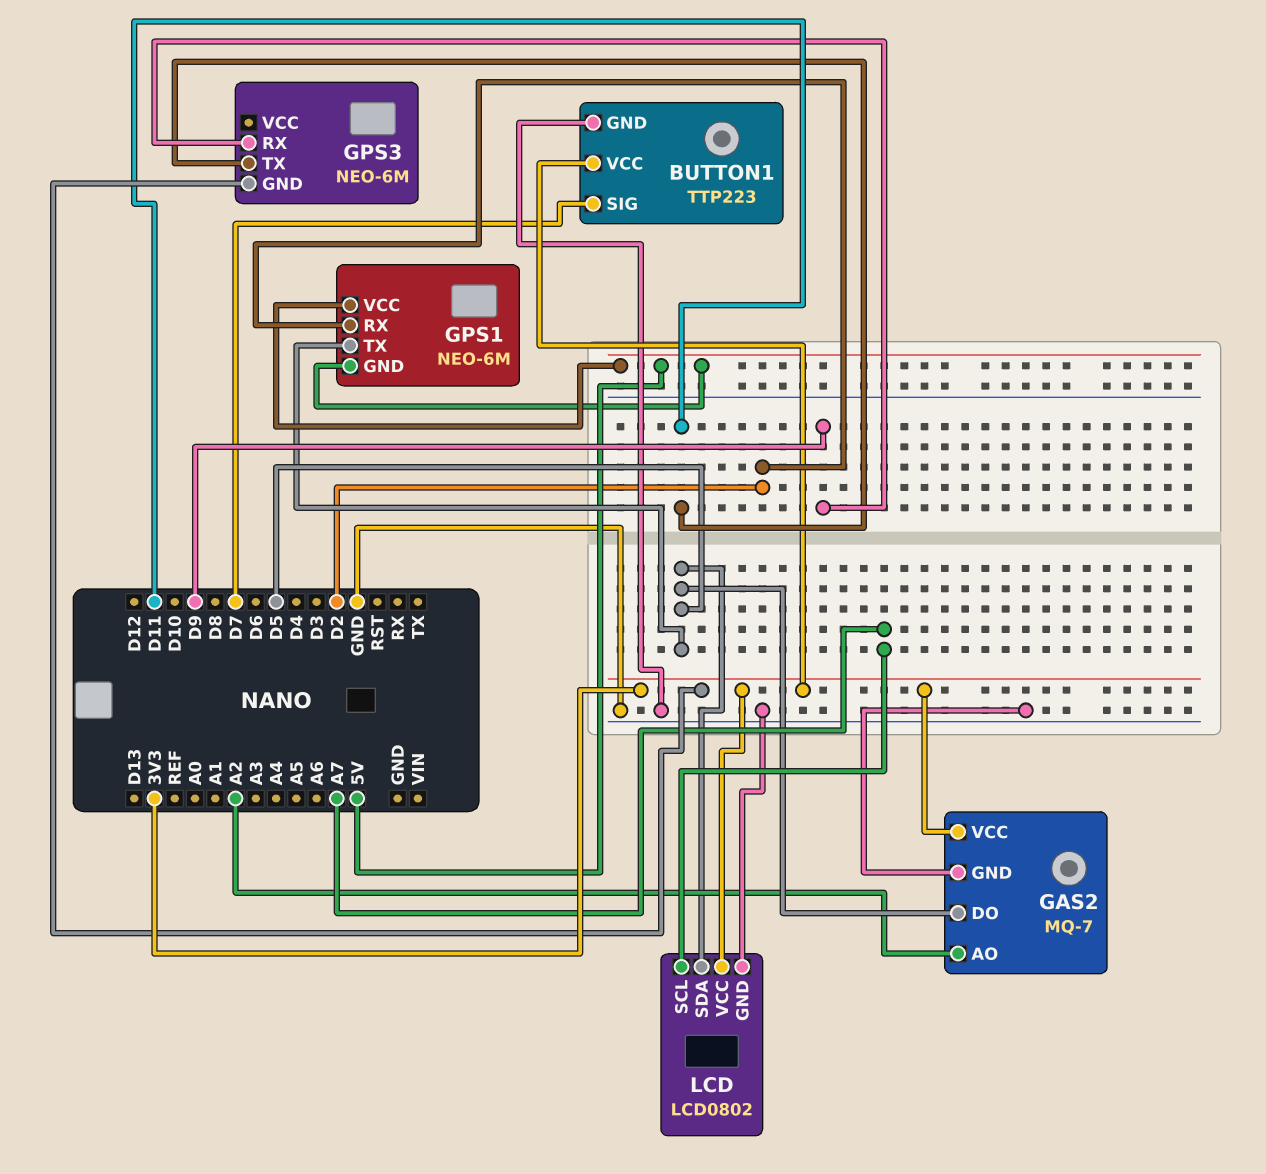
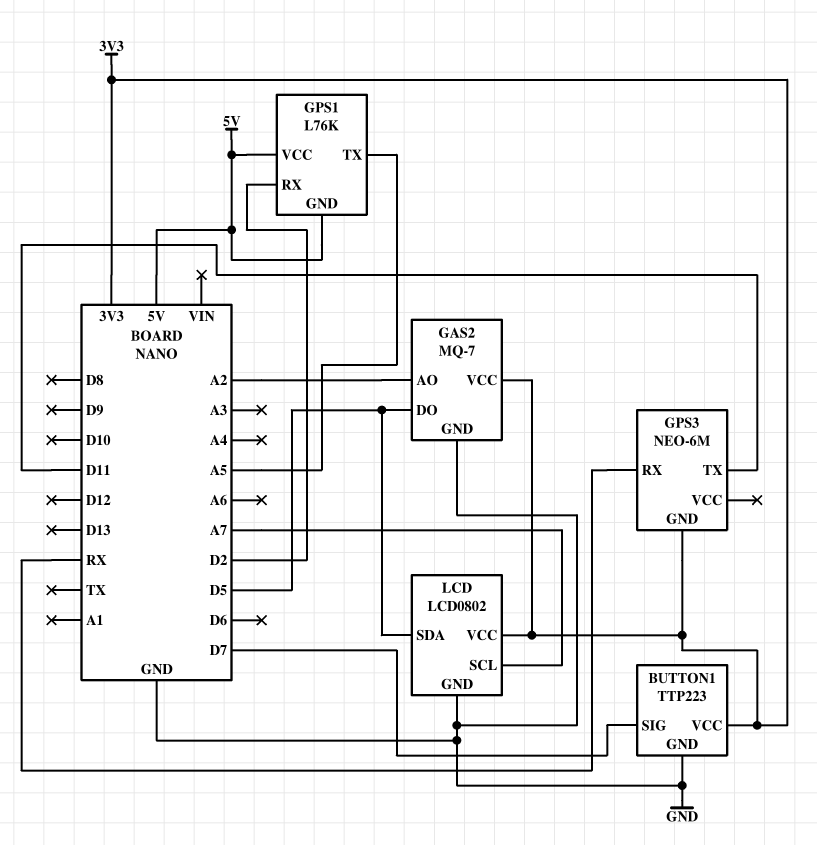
GPS1: NEO-6M -> L76K
GPS1 pin TX: D5 -> A5
GPS3 pin RX: D9 -> RX

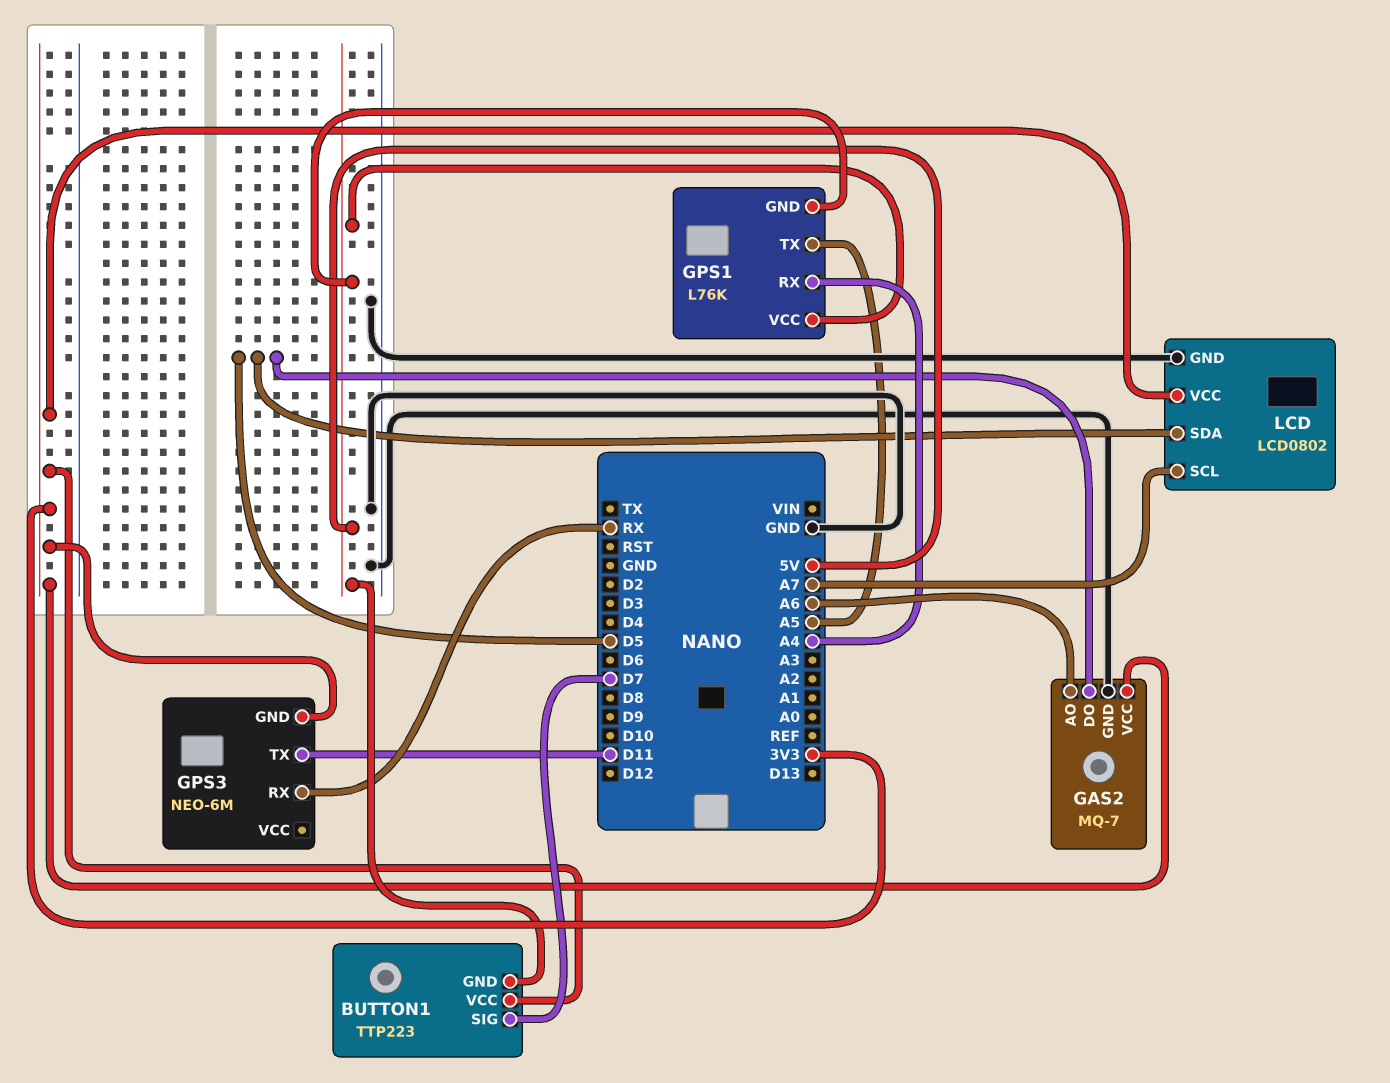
BUTTON1 pin GND: GND -> 5V
GAS2 pin AO: A2 -> A6
GPS1 pin RX: D2 -> A4

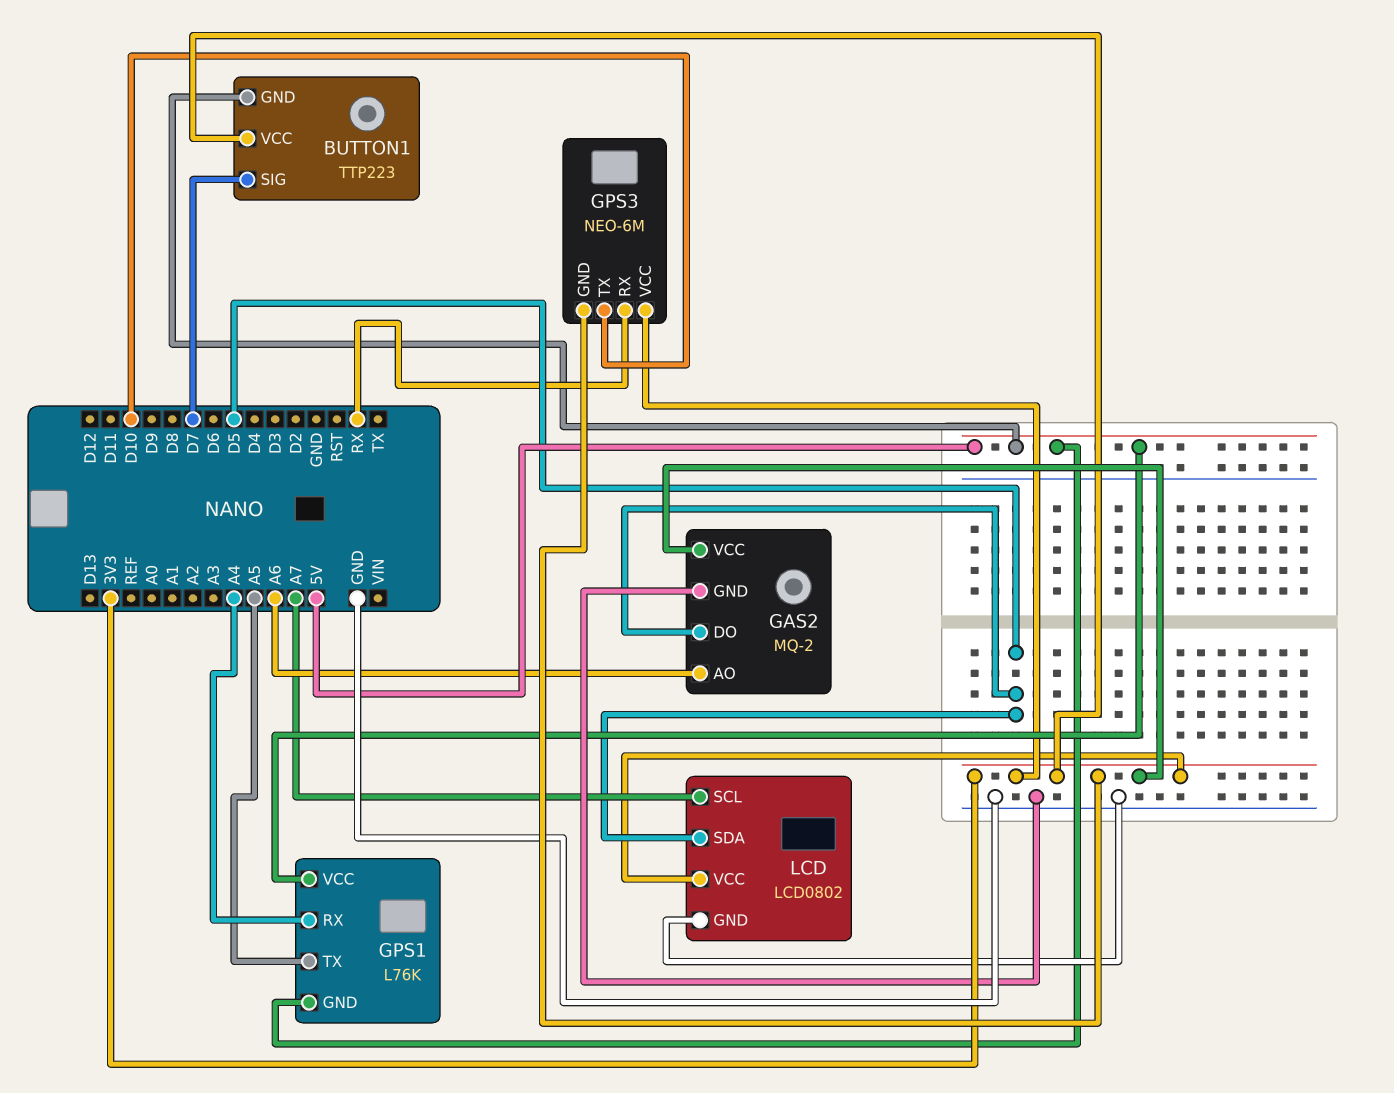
GAS2: MQ-7 -> MQ-2
GPS3 pin TX: D11 -> D10
GPS3 pin VCC: none -> 3V3

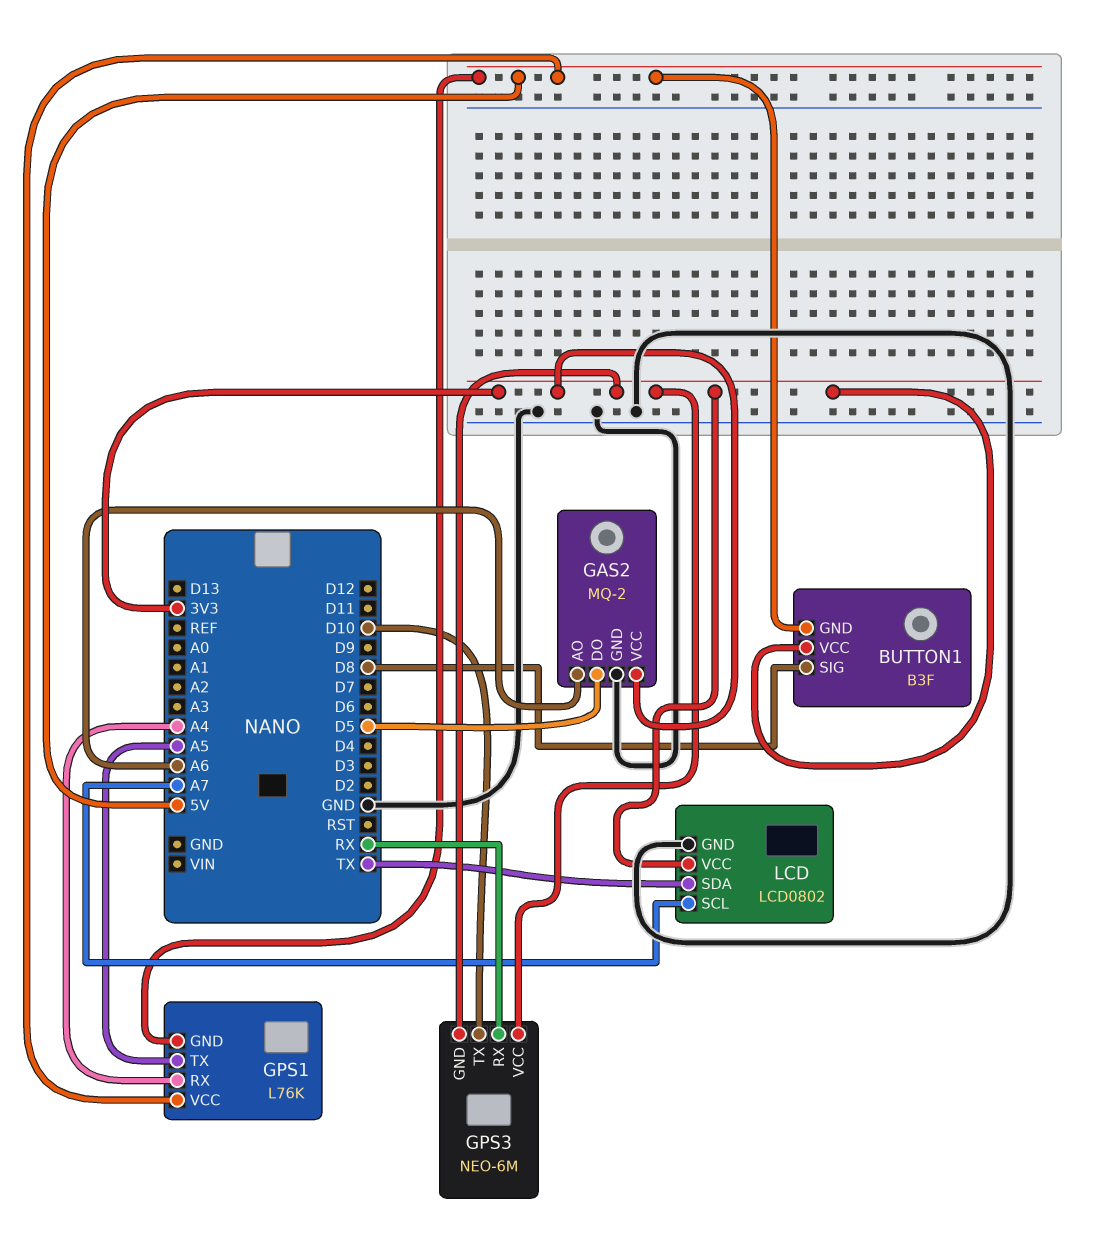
BUTTON1: TTP223 -> B3F
BUTTON1 pin SIG: D7 -> D8
LCD pin SDA: D5 -> TX

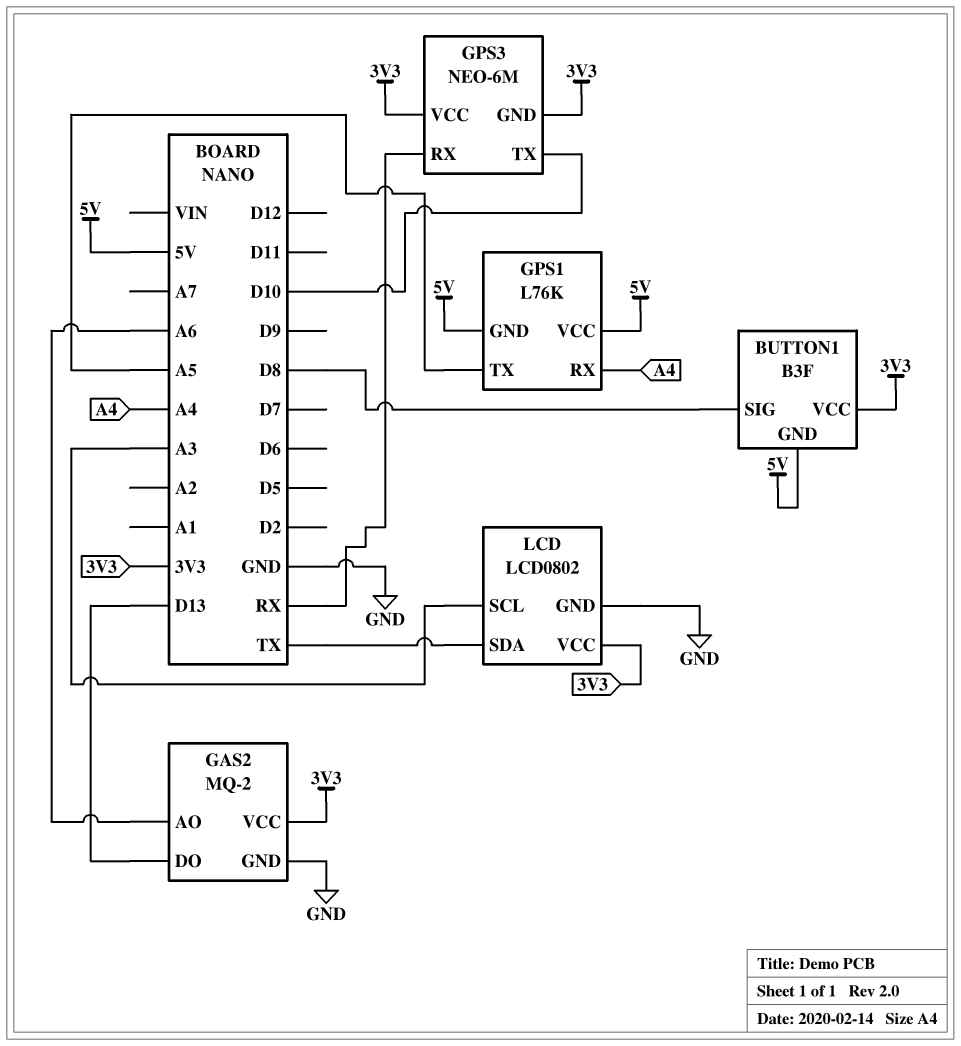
GAS2 pin DO: D5 -> D13
LCD pin SCL: A7 -> A3

